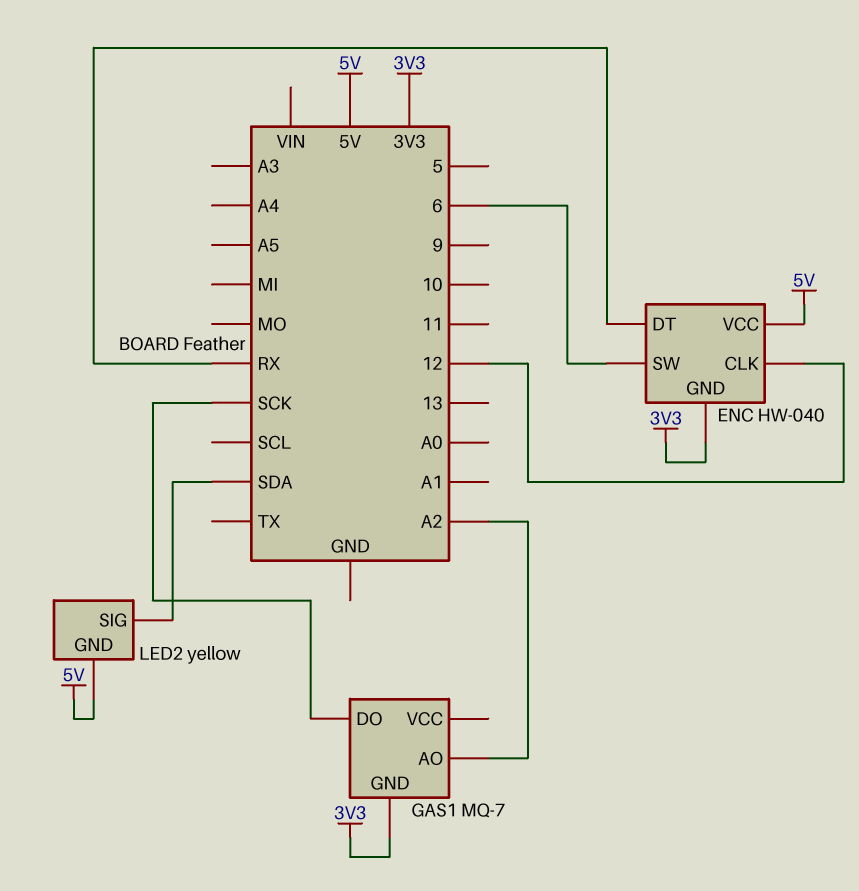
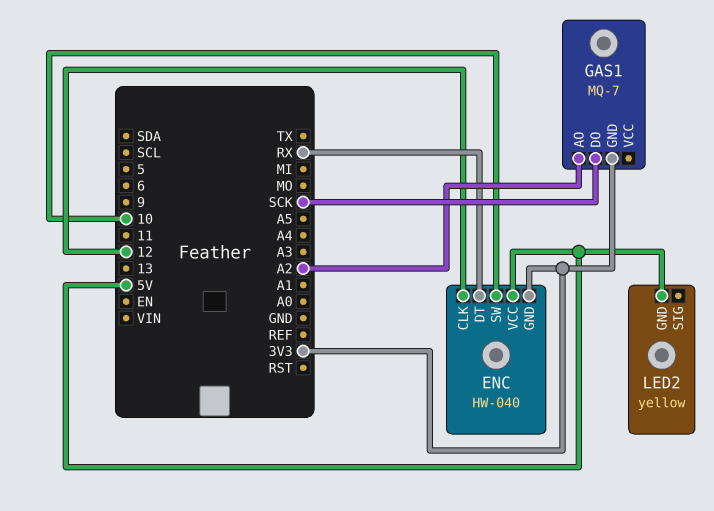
ENC pin SW: 6 -> 10
LED2 pin SIG: SDA -> none

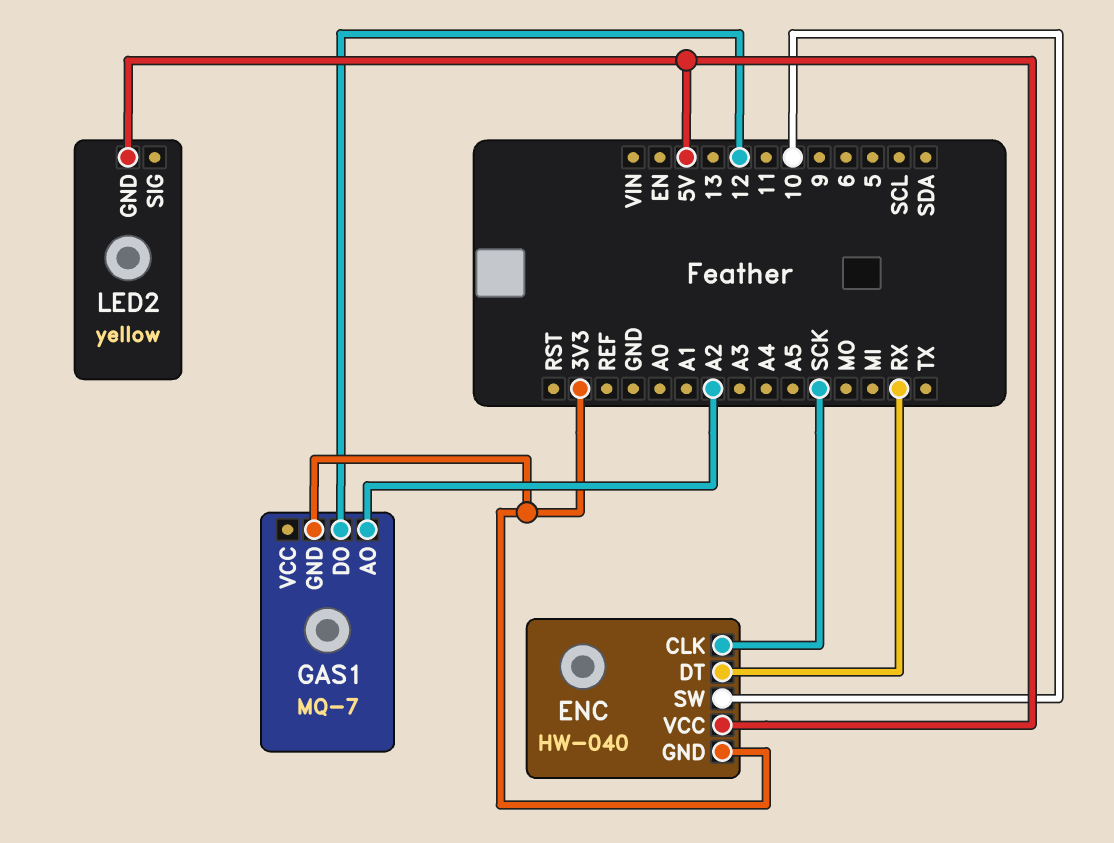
ENC pin CLK: 12 -> SCK
GAS1 pin DO: SCK -> 12

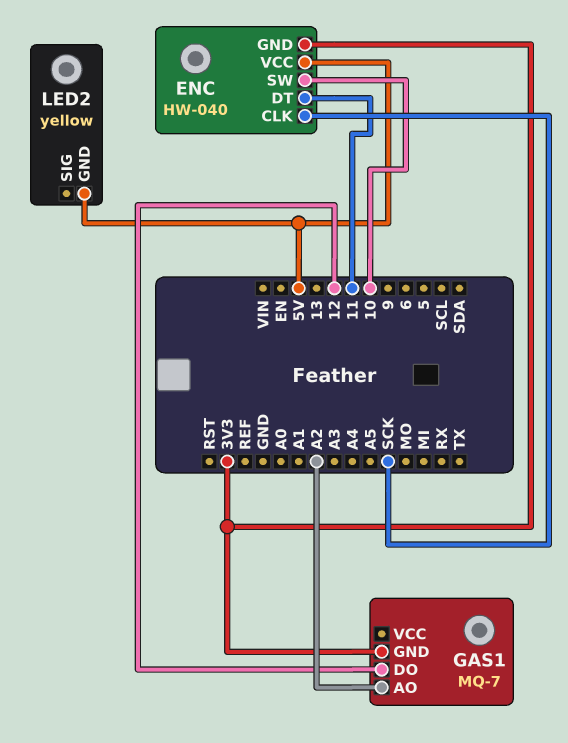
ENC pin DT: RX -> 11

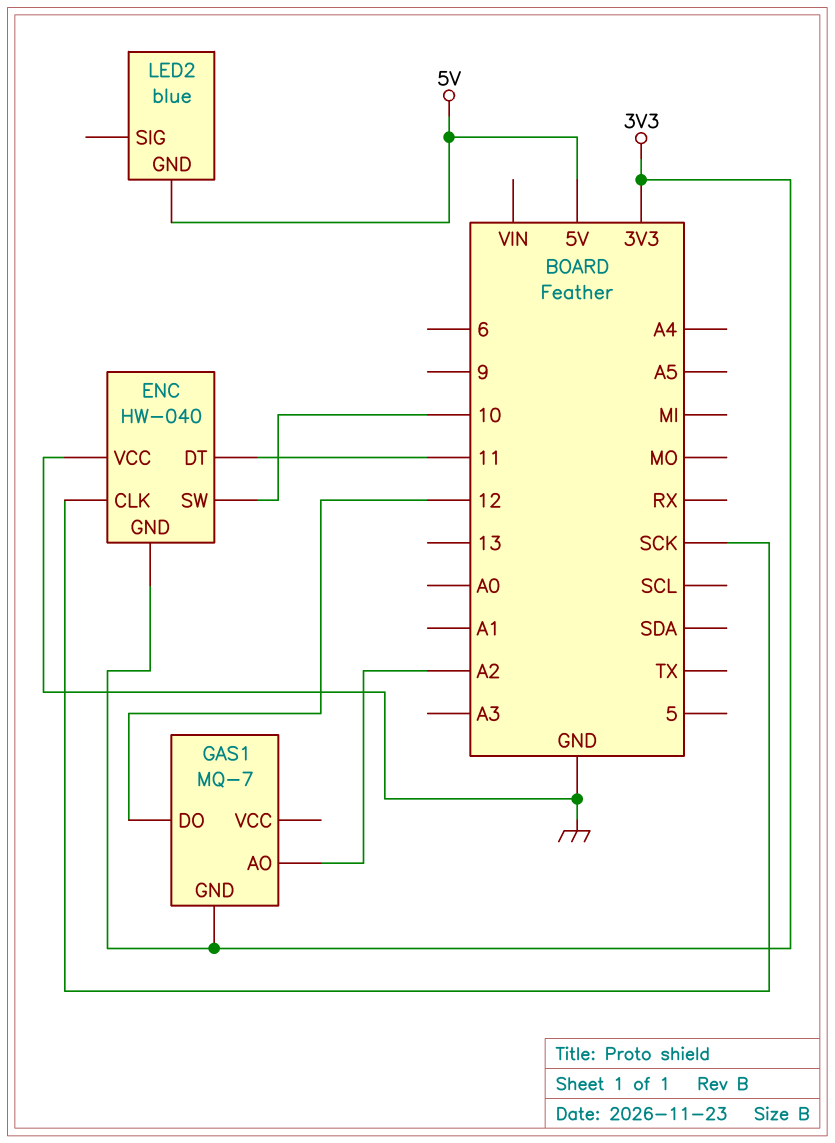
ENC pin VCC: 5V -> GND
LED2: yellow -> blue

